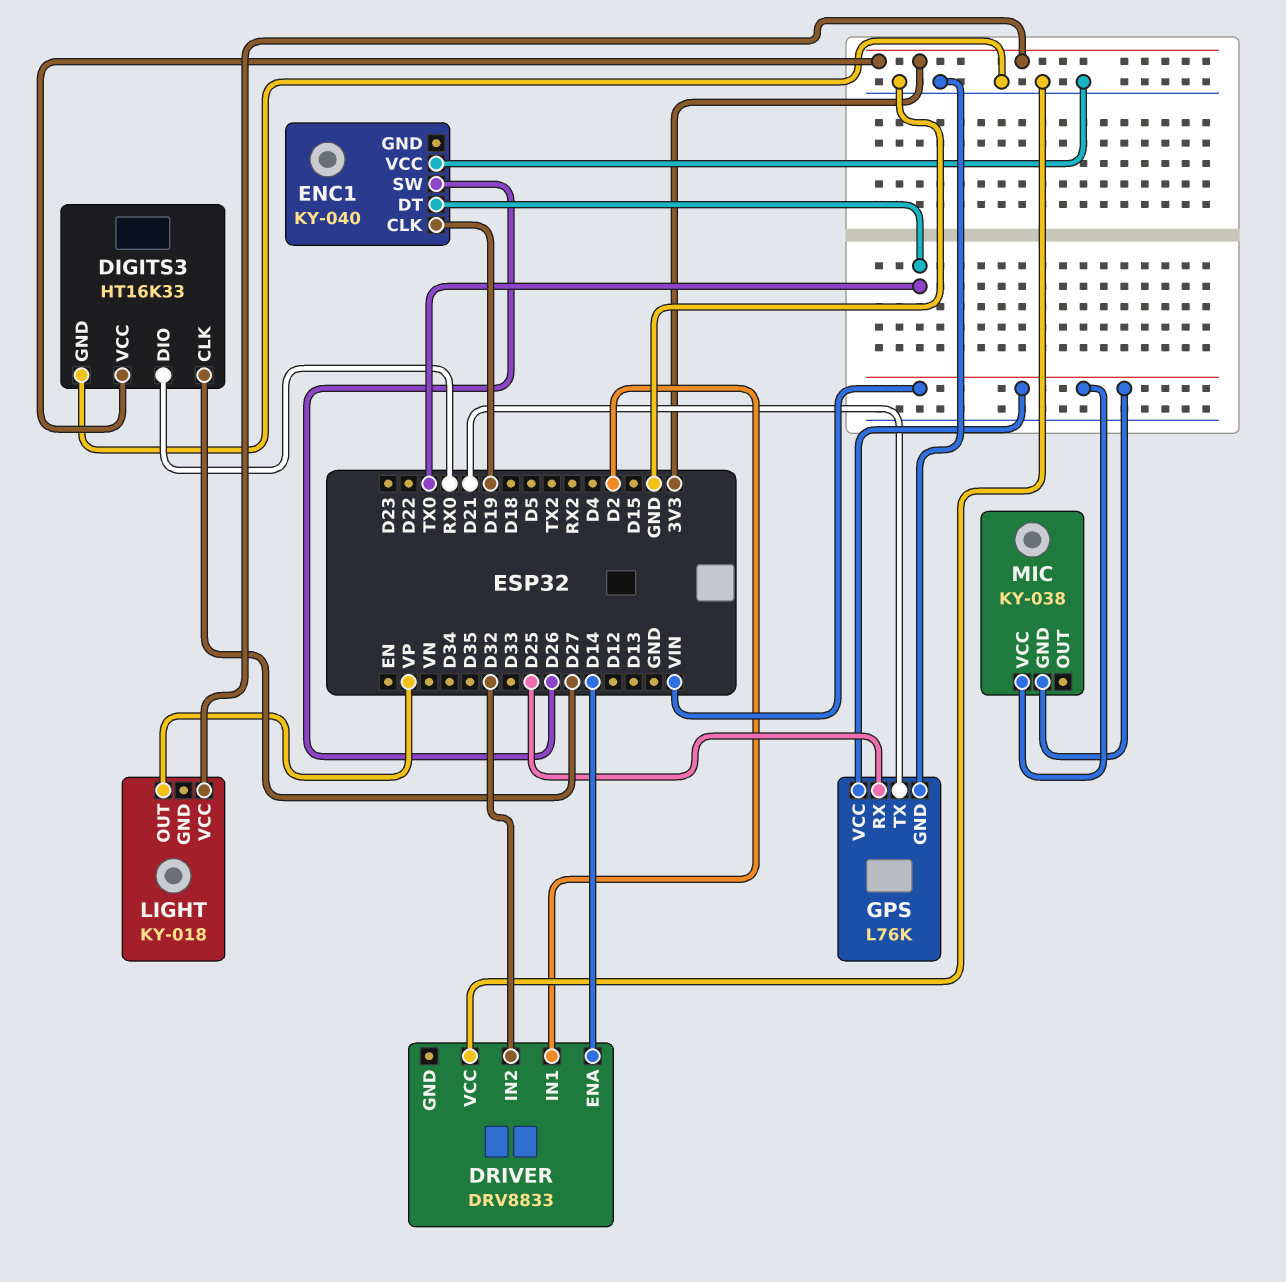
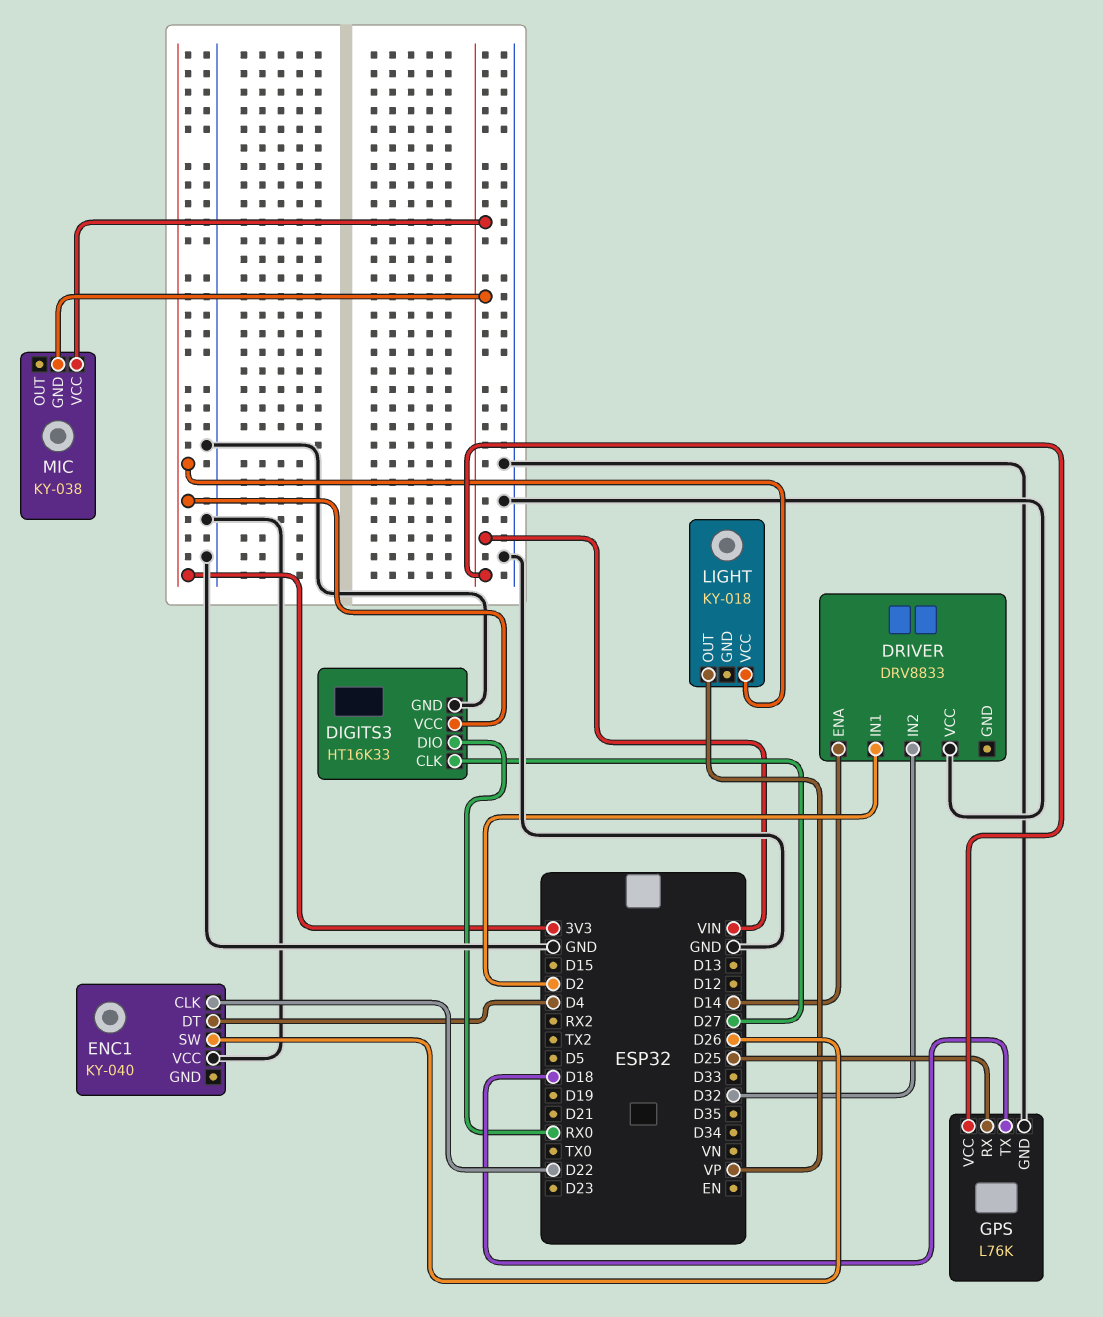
ENC1 pin CLK: D19 -> D22
ENC1 pin DT: TX0 -> D4
GPS pin TX: D21 -> D18

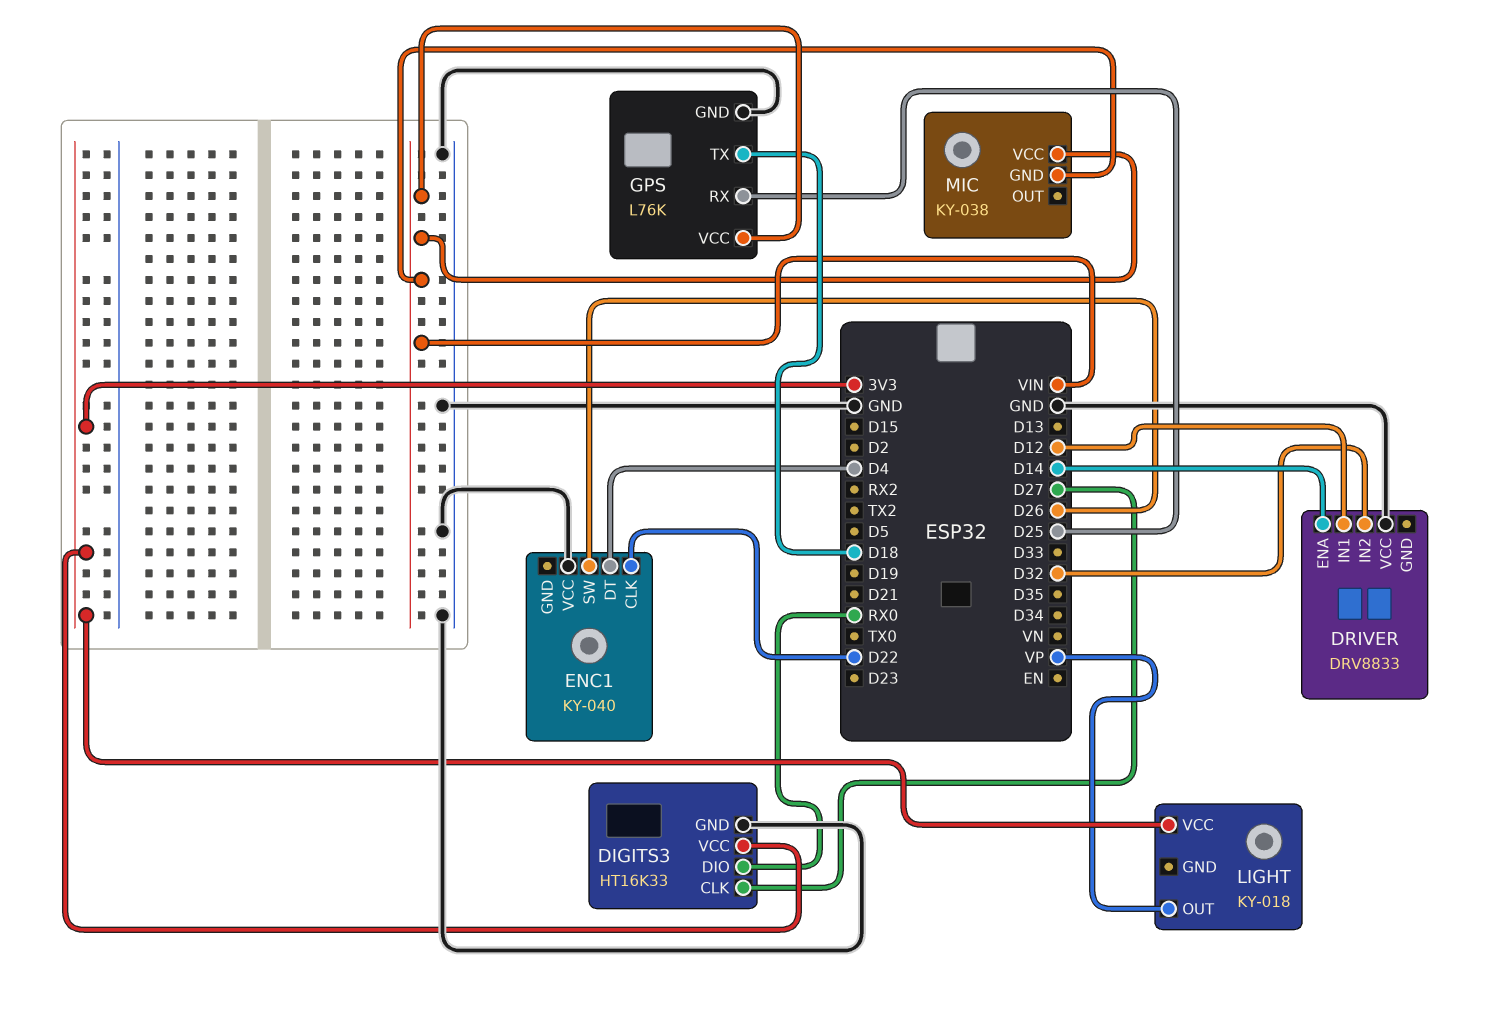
DRIVER pin IN1: D2 -> D12

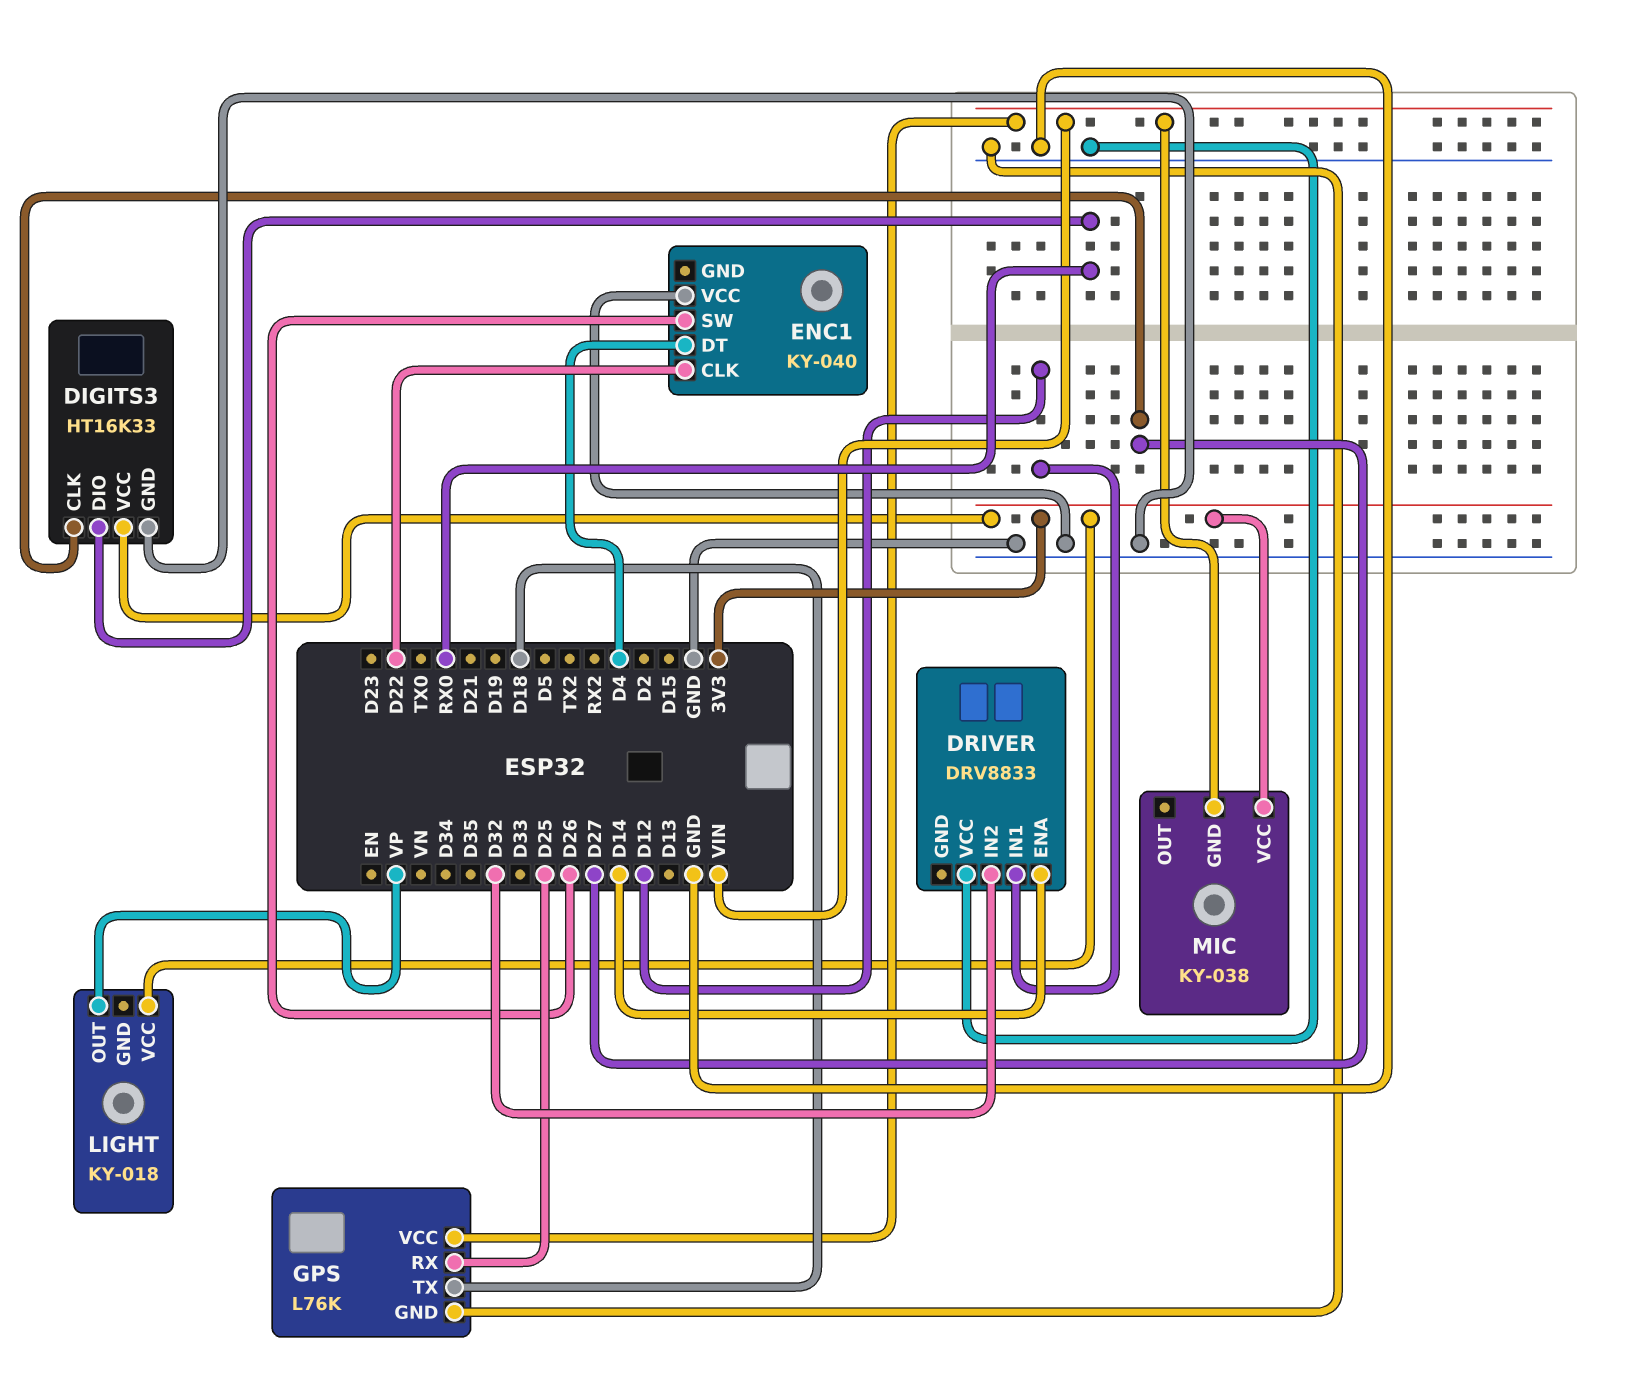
MIC pin VCC: VIN -> 3V3

